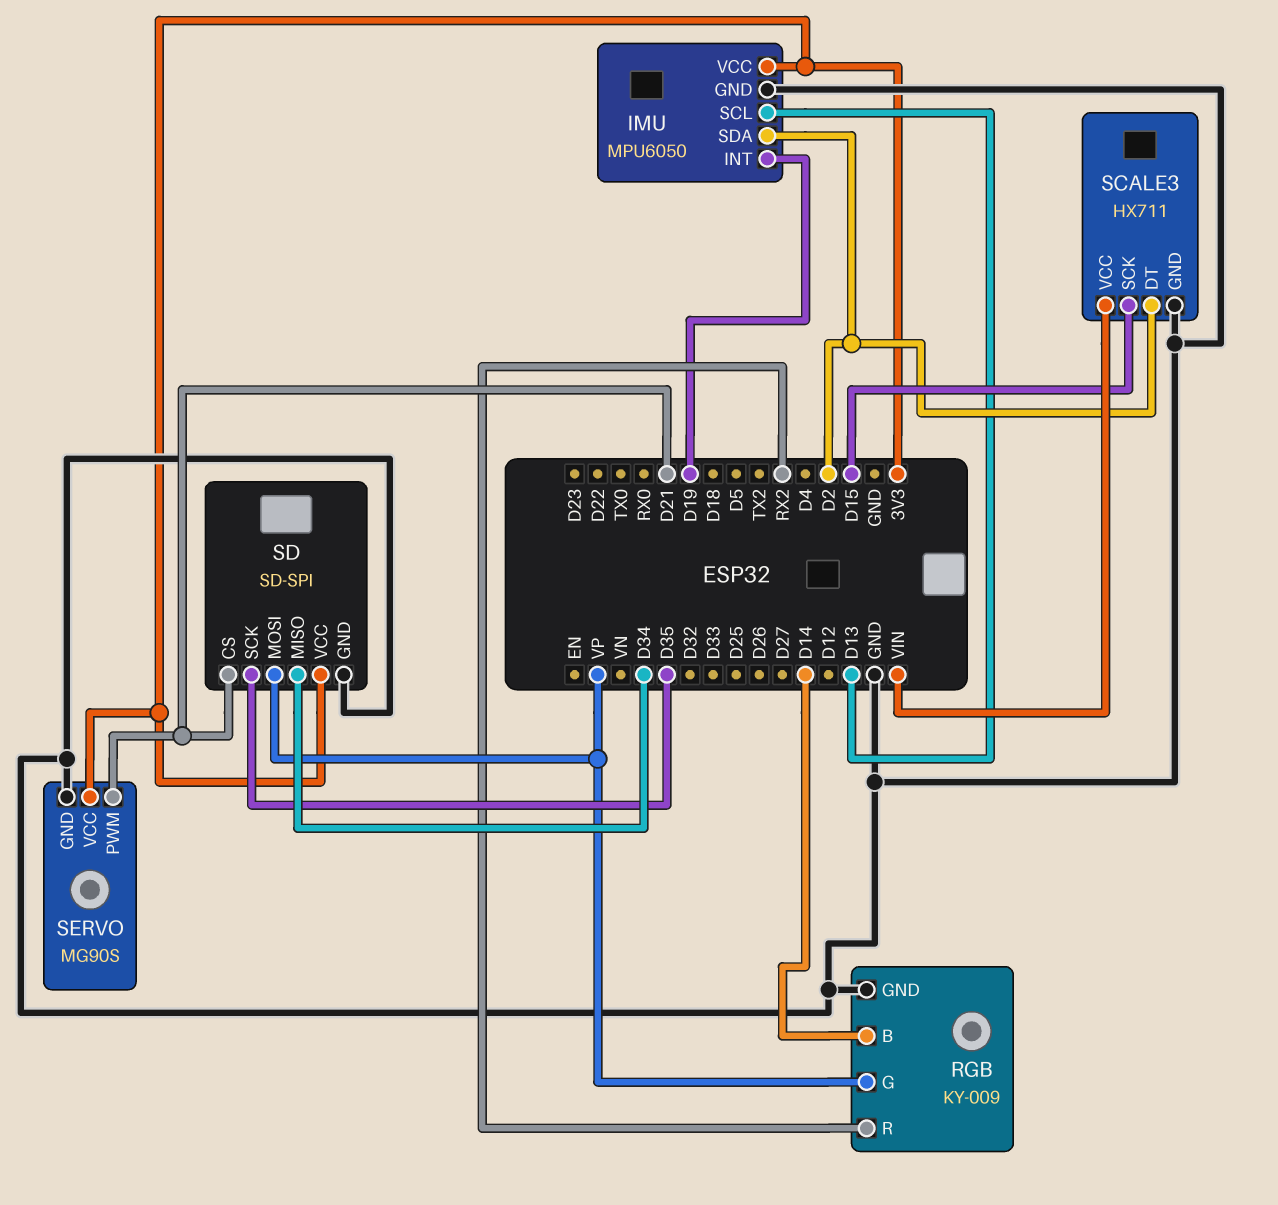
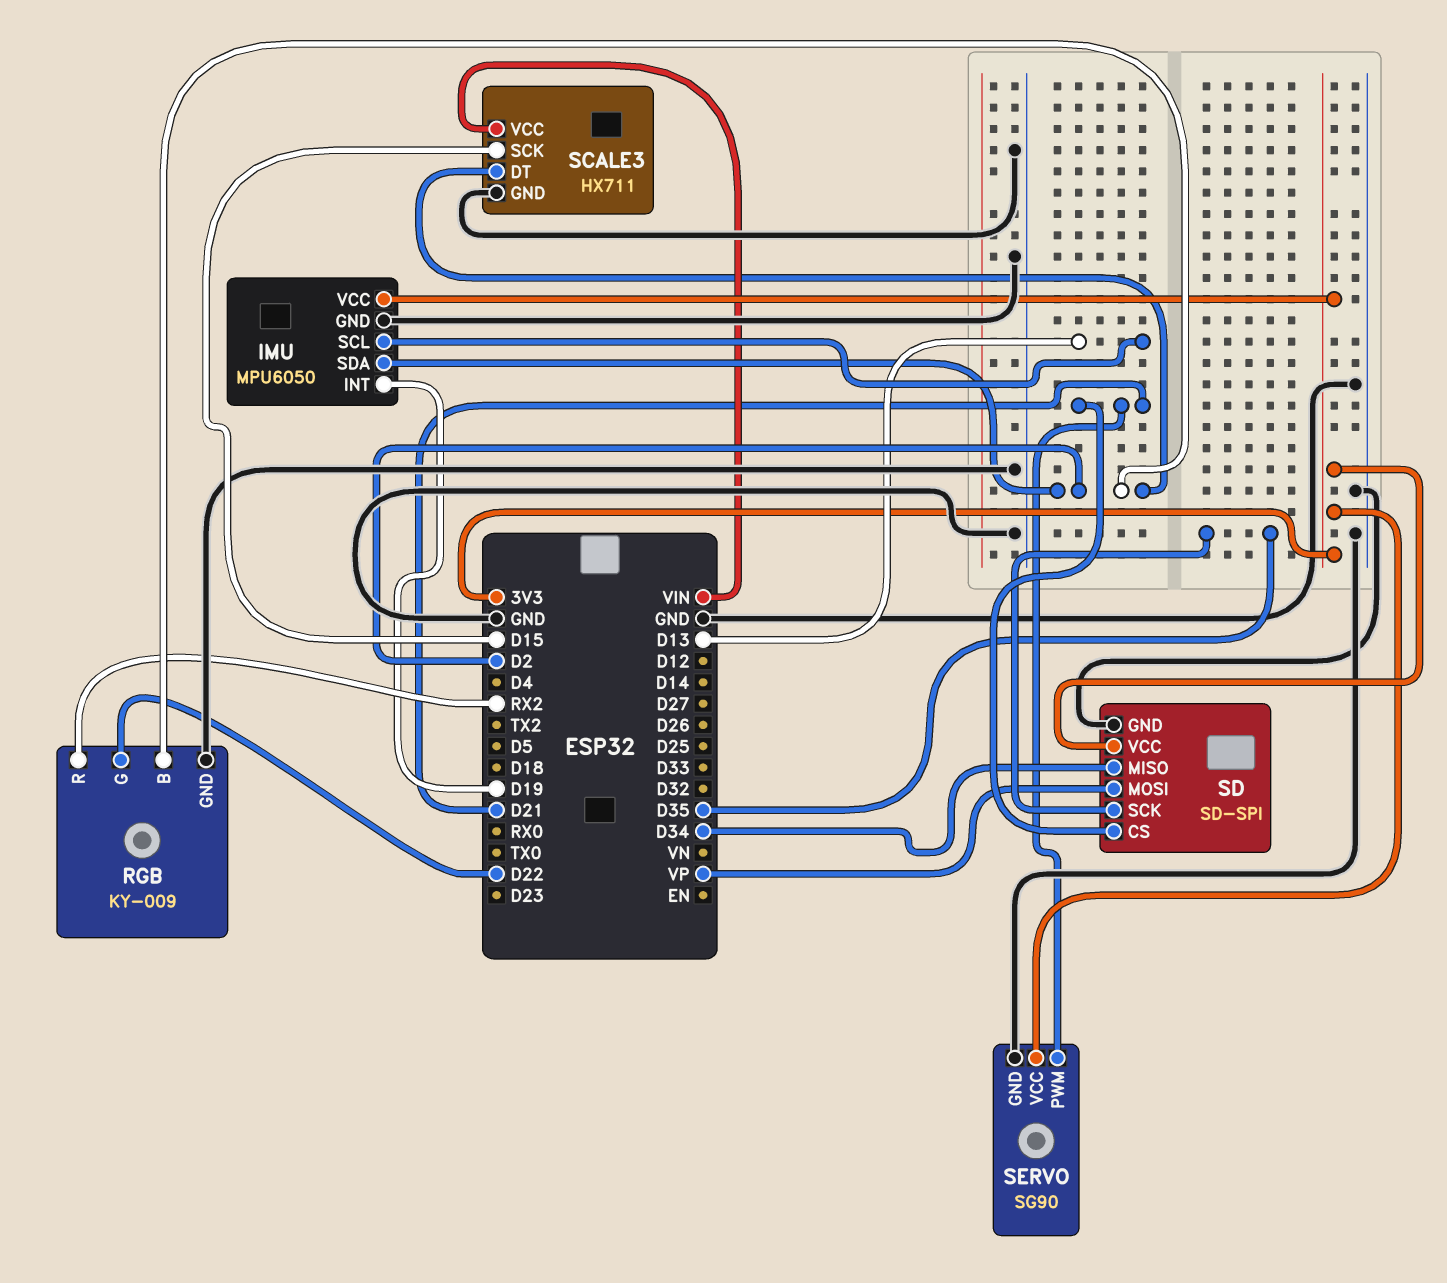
RGB pin B: D14 -> D2
RGB pin G: VP -> D22
SERVO: MG90S -> SG90

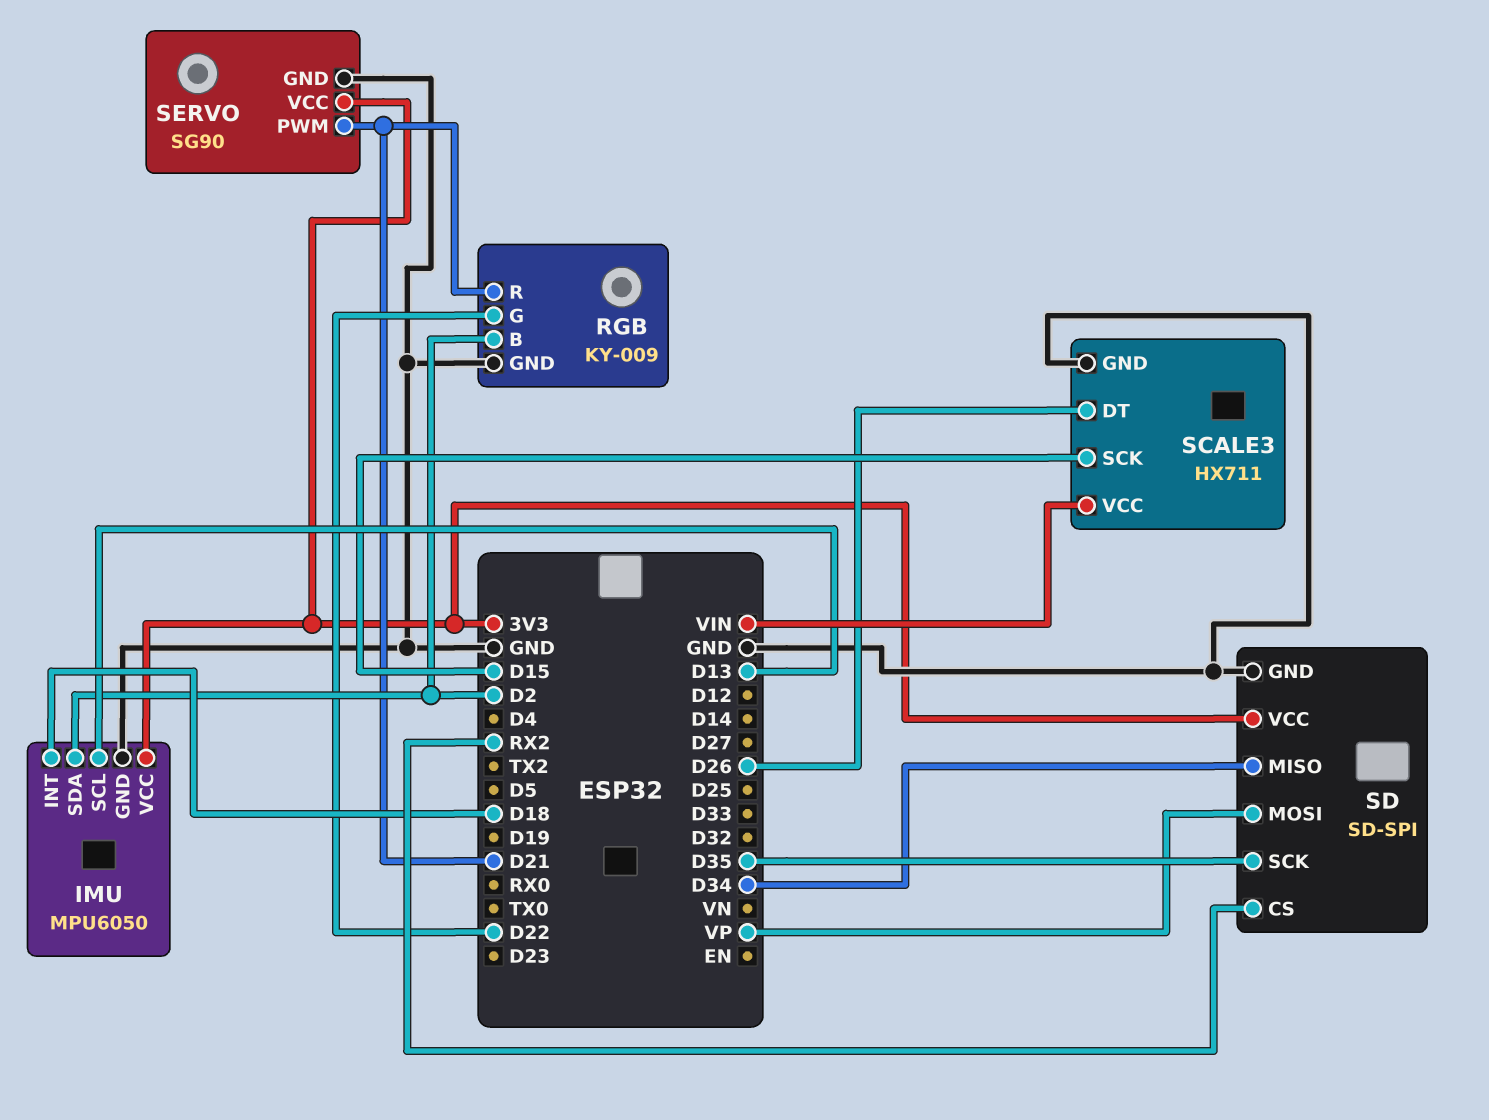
IMU pin INT: D19 -> D18
RGB pin R: RX2 -> D21
SCALE3 pin DT: D2 -> D26
SD pin CS: D21 -> RX2

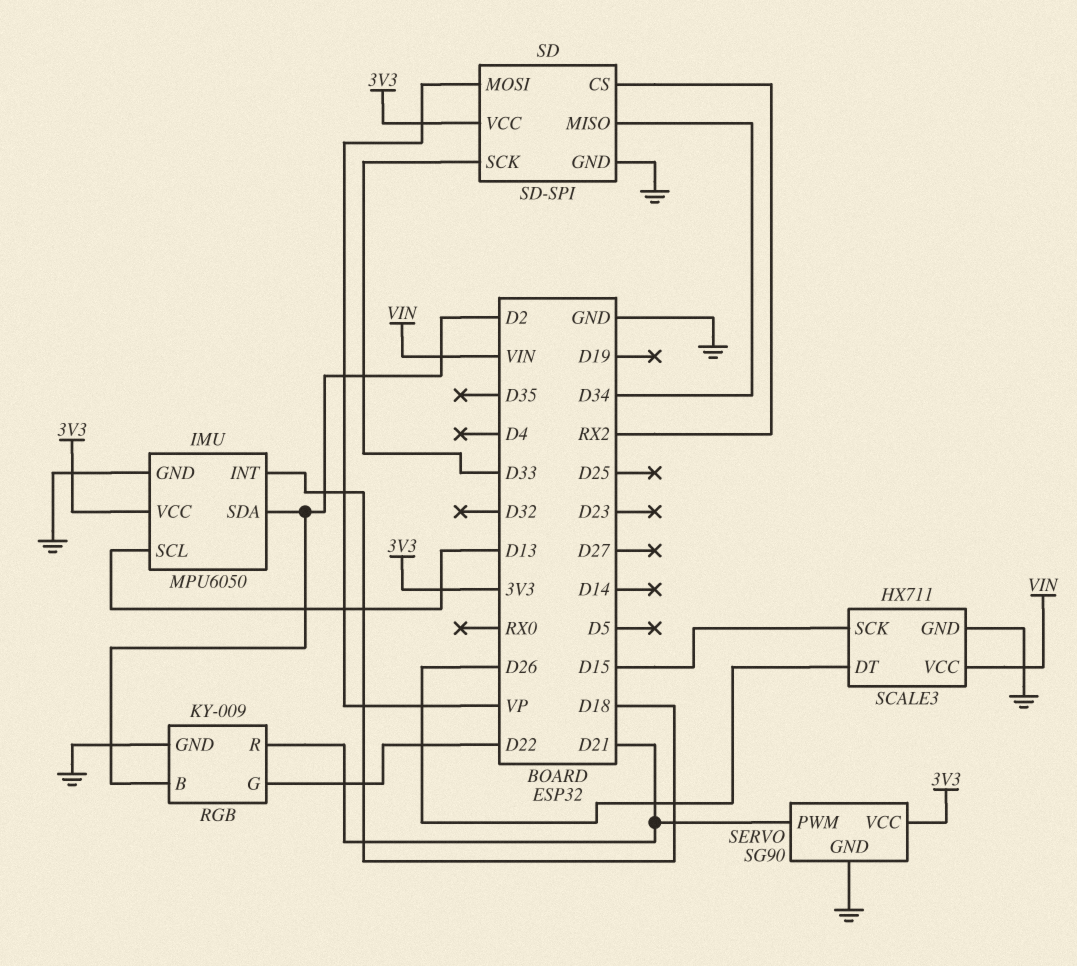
SD pin SCK: D35 -> D33

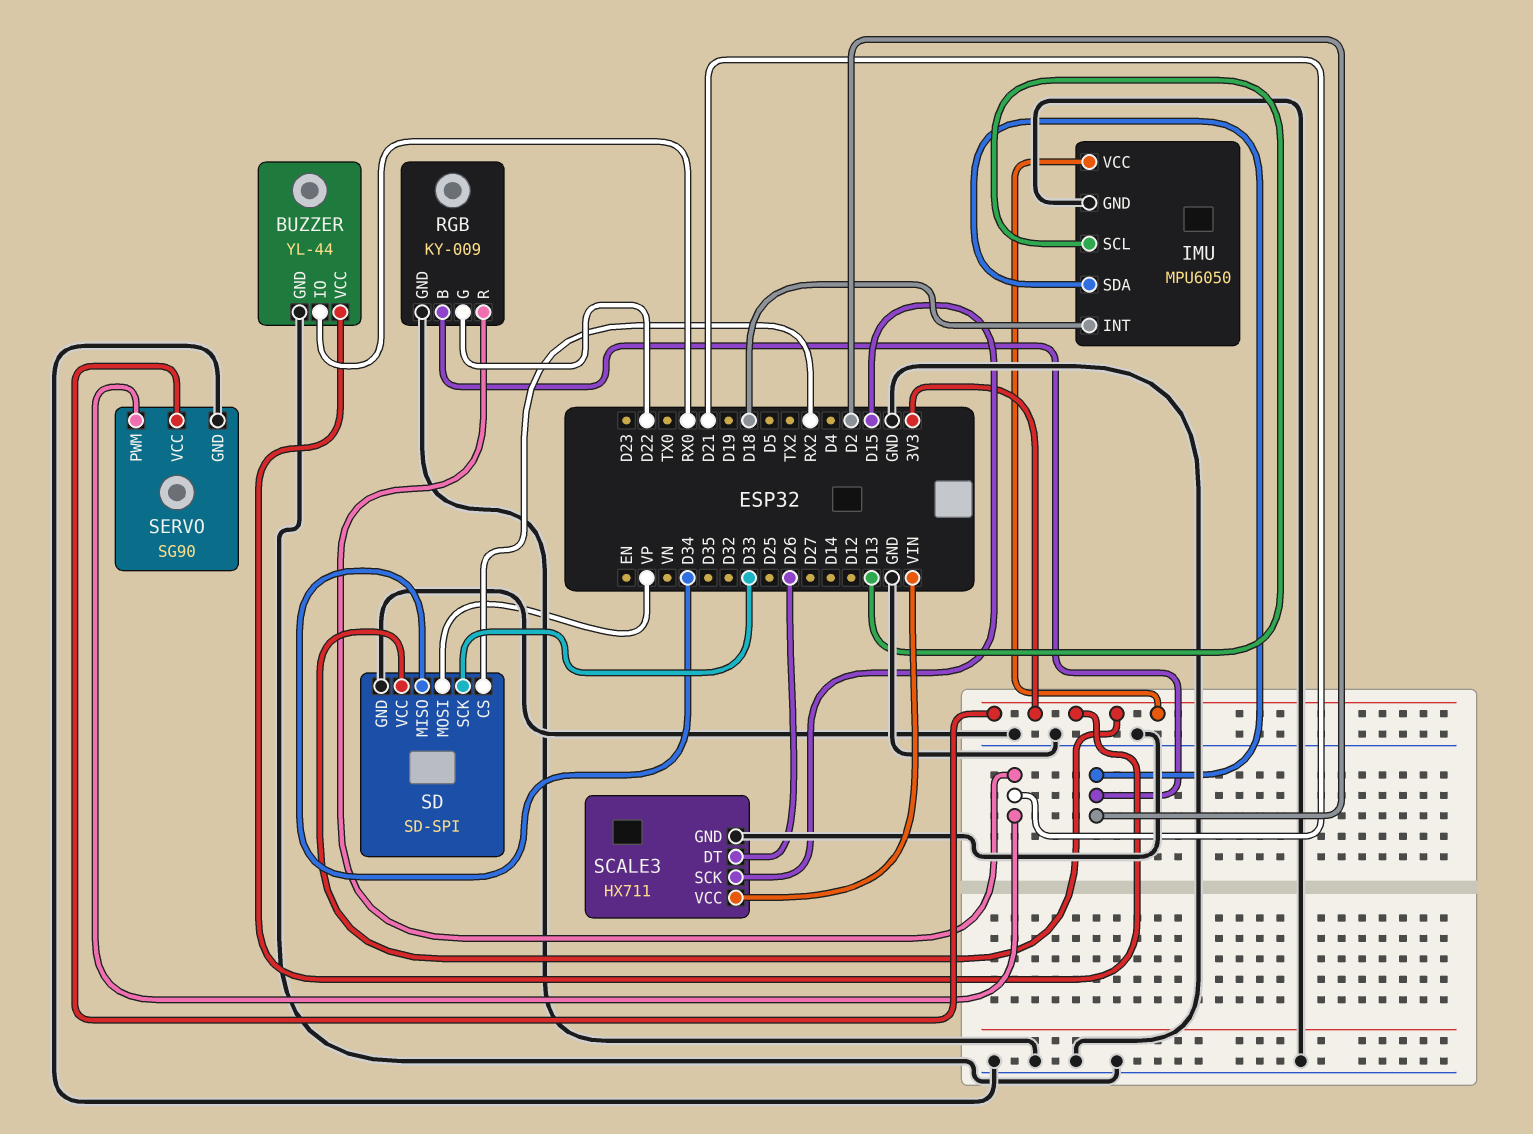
BUZZER: none -> YL-44
BUZZER pin GND: none -> GND
BUZZER pin IO: none -> RX0
BUZZER pin VCC: none -> 3V3

